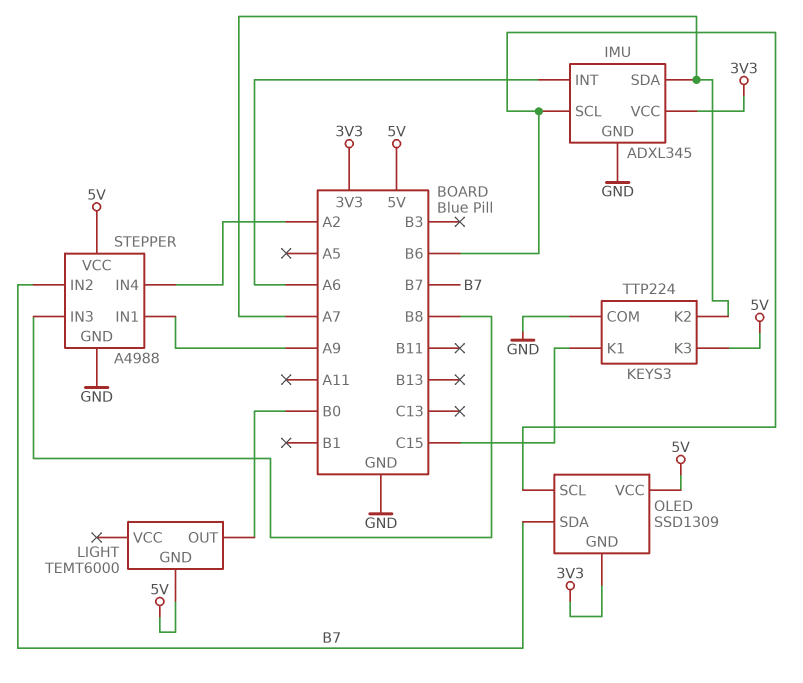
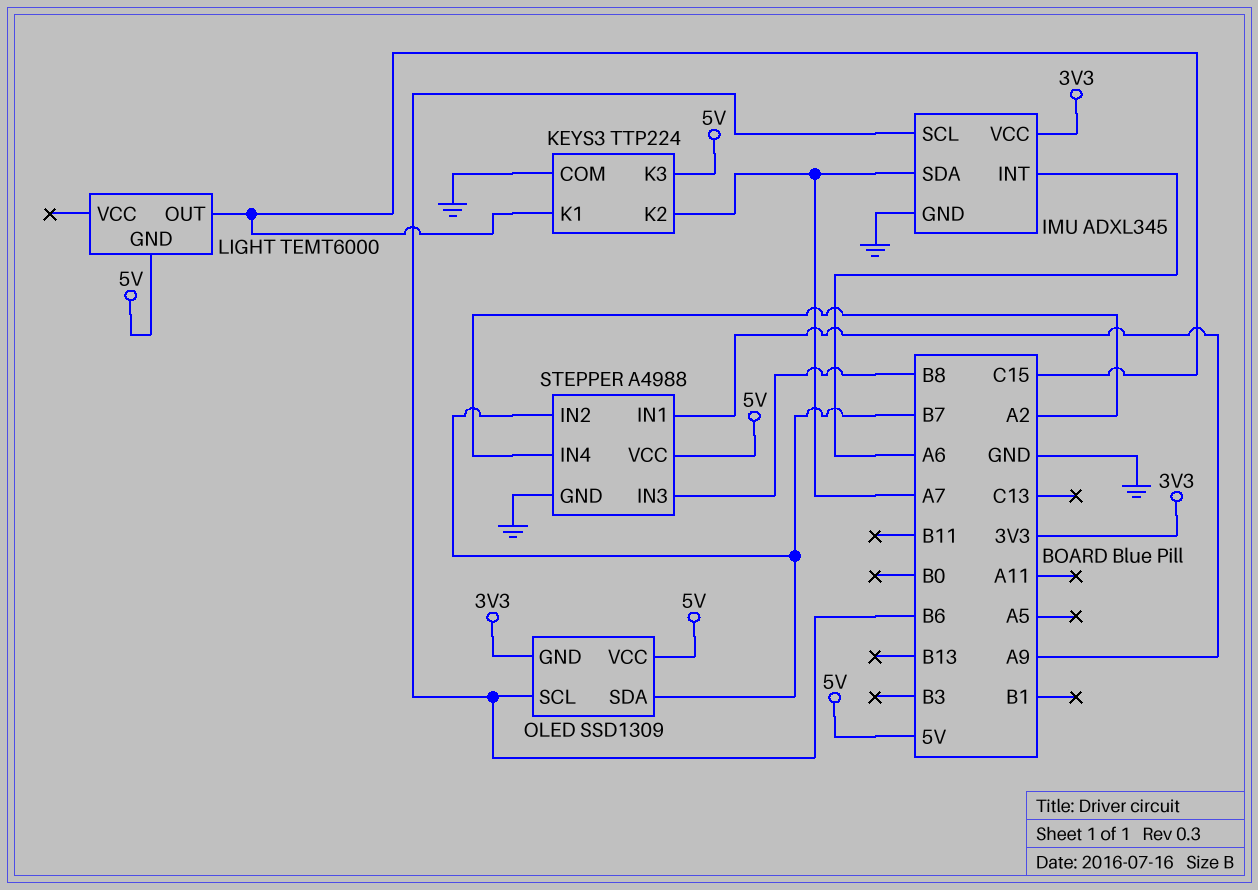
LIGHT pin OUT: B0 -> C15

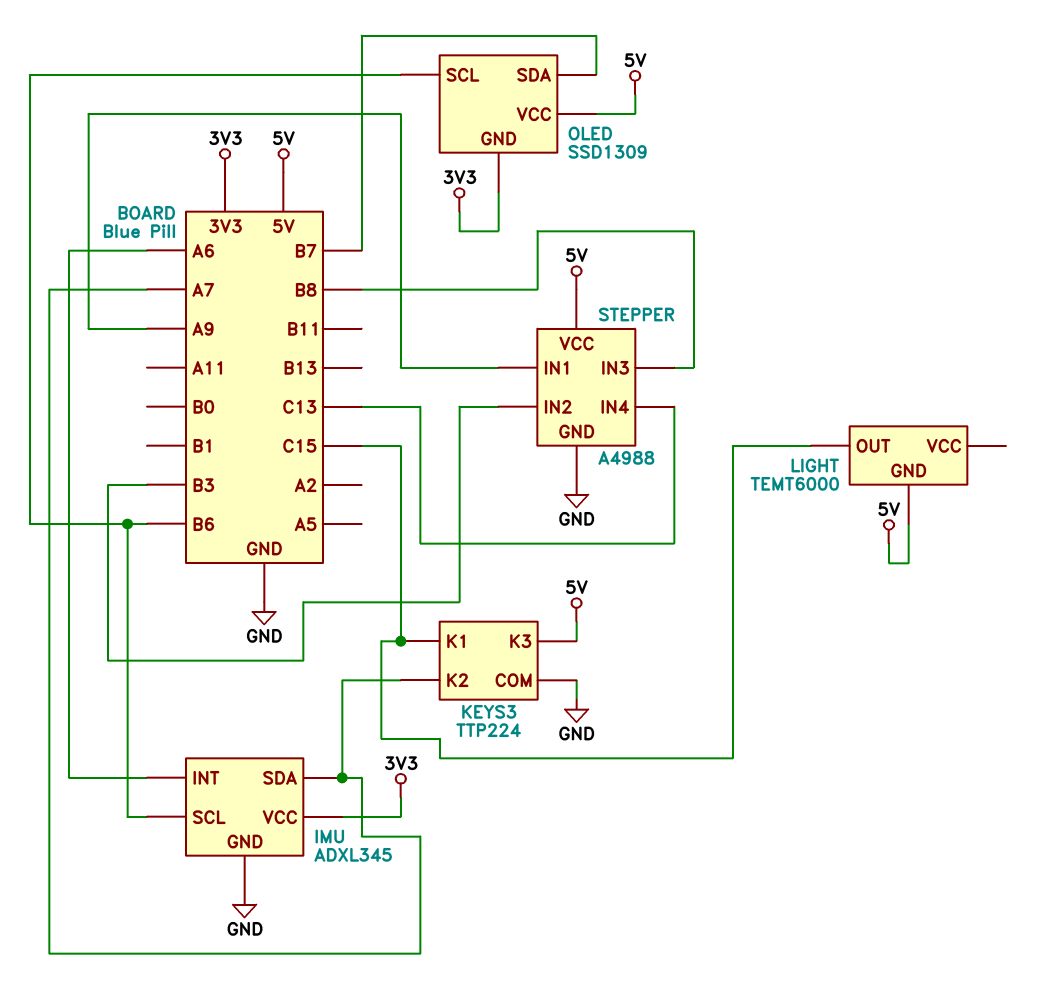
STEPPER pin IN2: B7 -> B3
STEPPER pin IN4: A2 -> C13

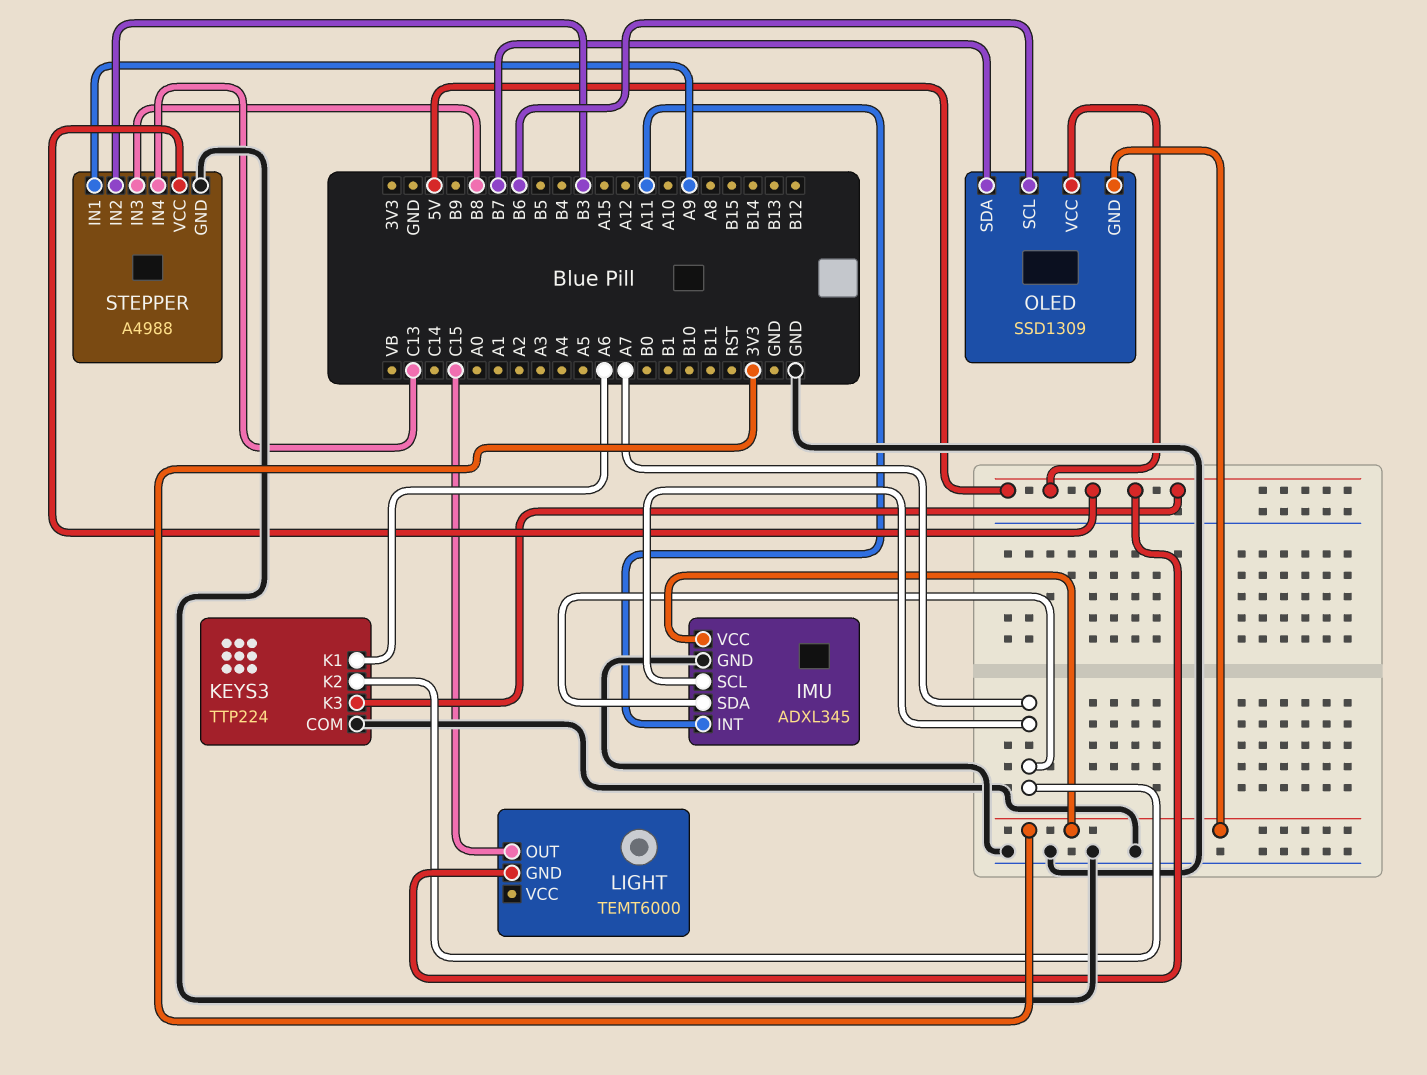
IMU pin INT: A6 -> A11
IMU pin SCL: B6 -> A7
KEYS3 pin K1: C15 -> A6

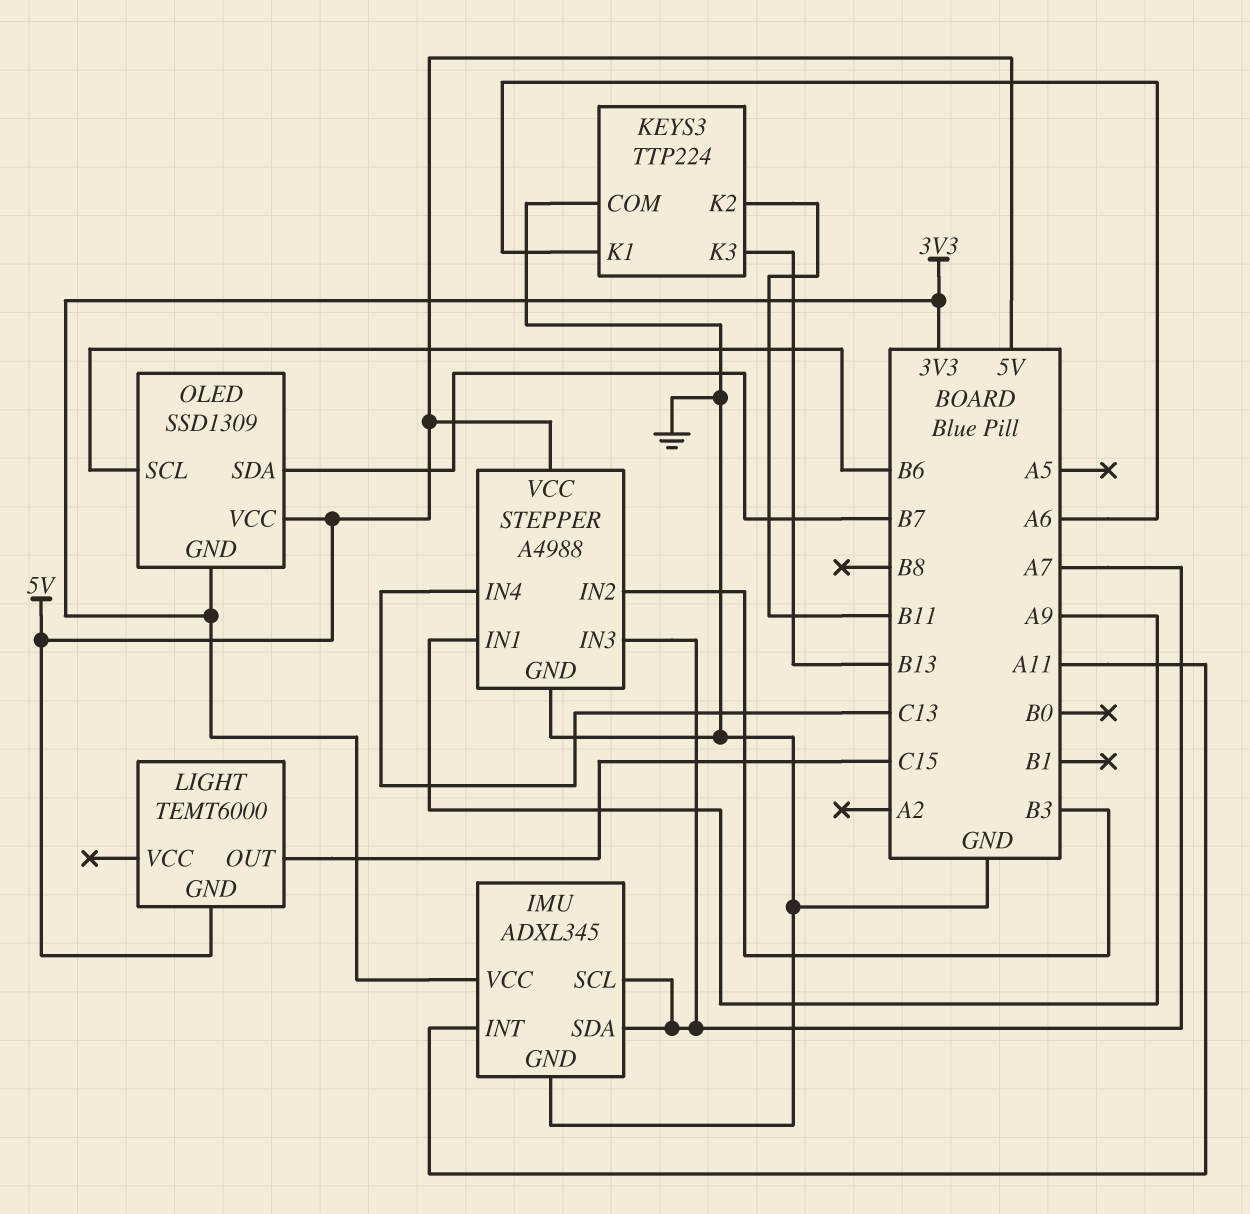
KEYS3 pin K2: A7 -> B11
KEYS3 pin K3: 5V -> B13
STEPPER pin IN3: B8 -> A7

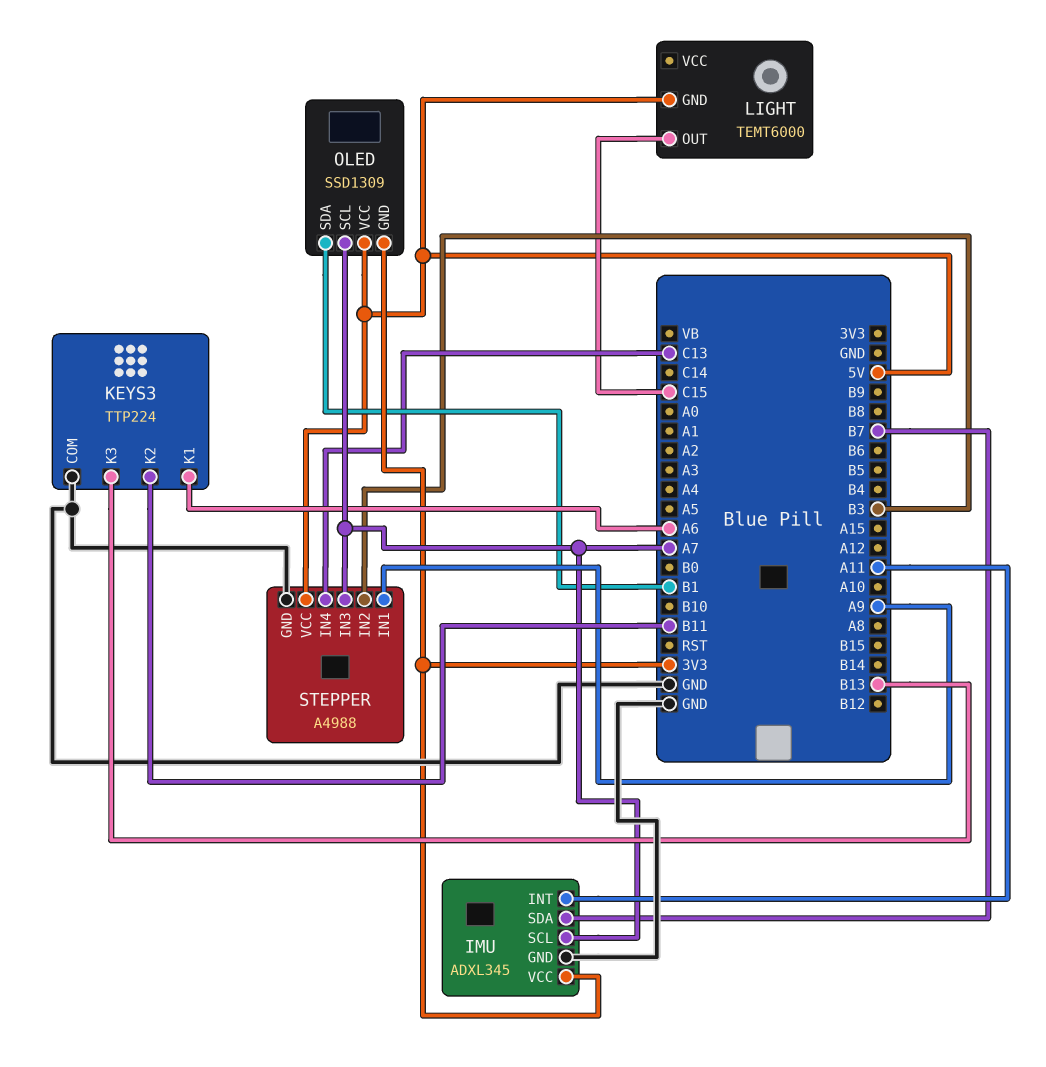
IMU pin SDA: A7 -> B7
OLED pin SCL: B6 -> A7
OLED pin SDA: B7 -> B1

